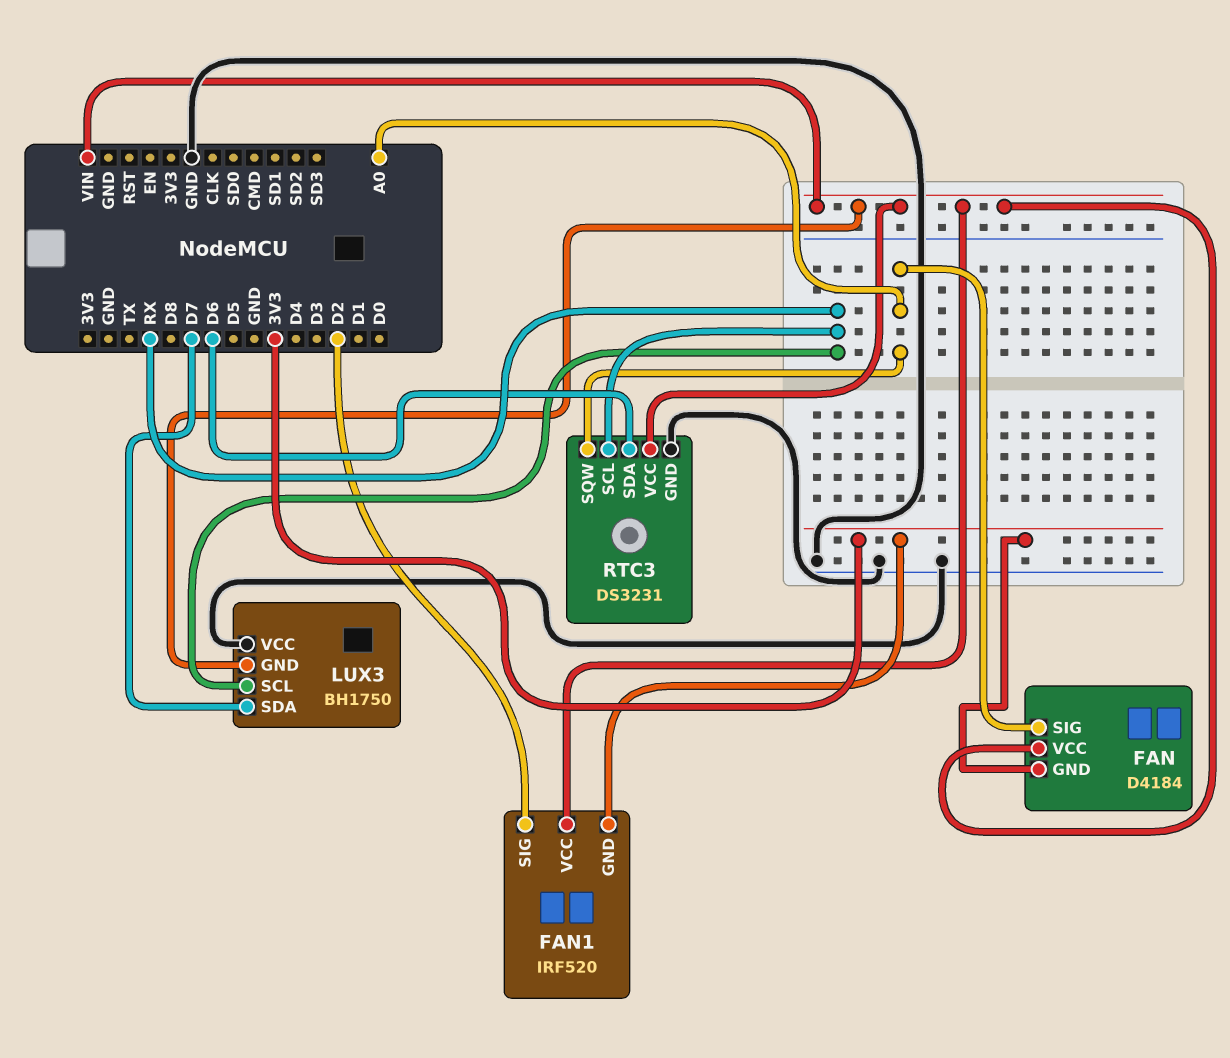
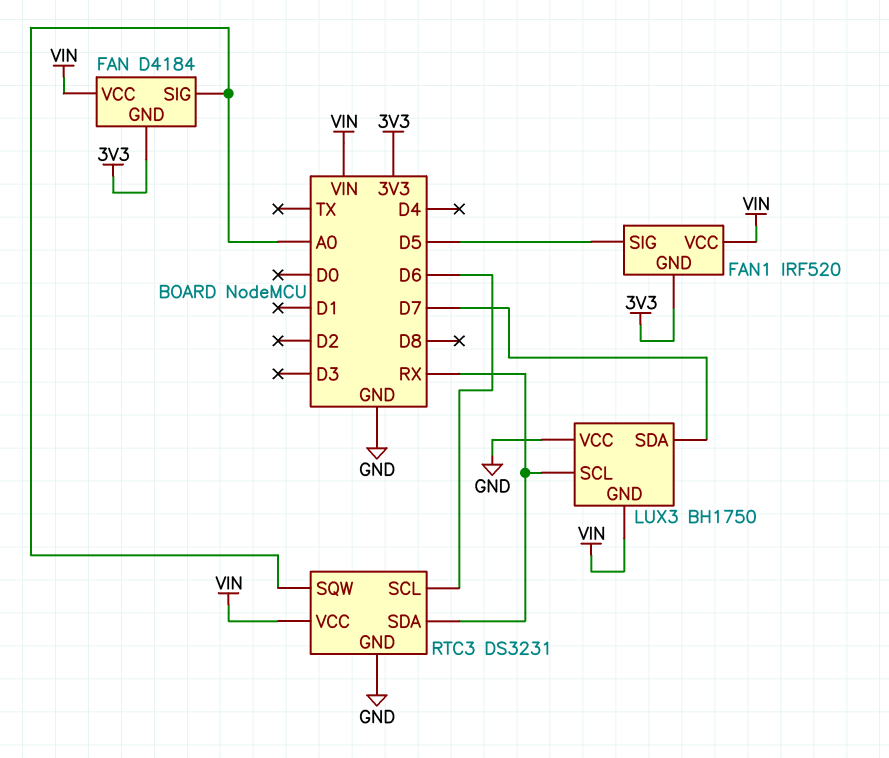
FAN1 pin SIG: D2 -> D5
RTC3 pin SCL: RX -> D6
RTC3 pin SDA: D6 -> RX

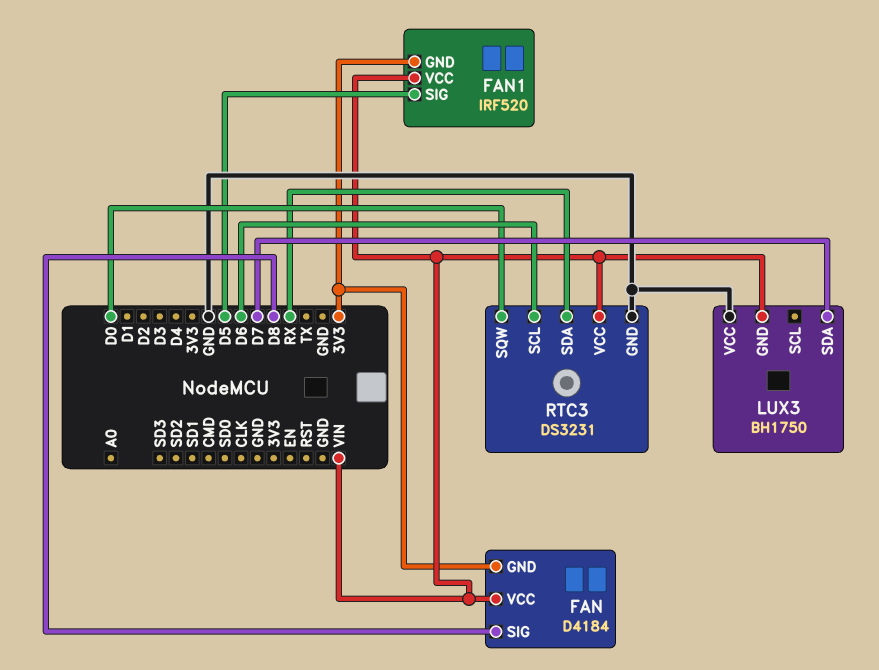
FAN pin SIG: A0 -> D8
LUX3 pin SCL: RX -> none
RTC3 pin SQW: A0 -> D0

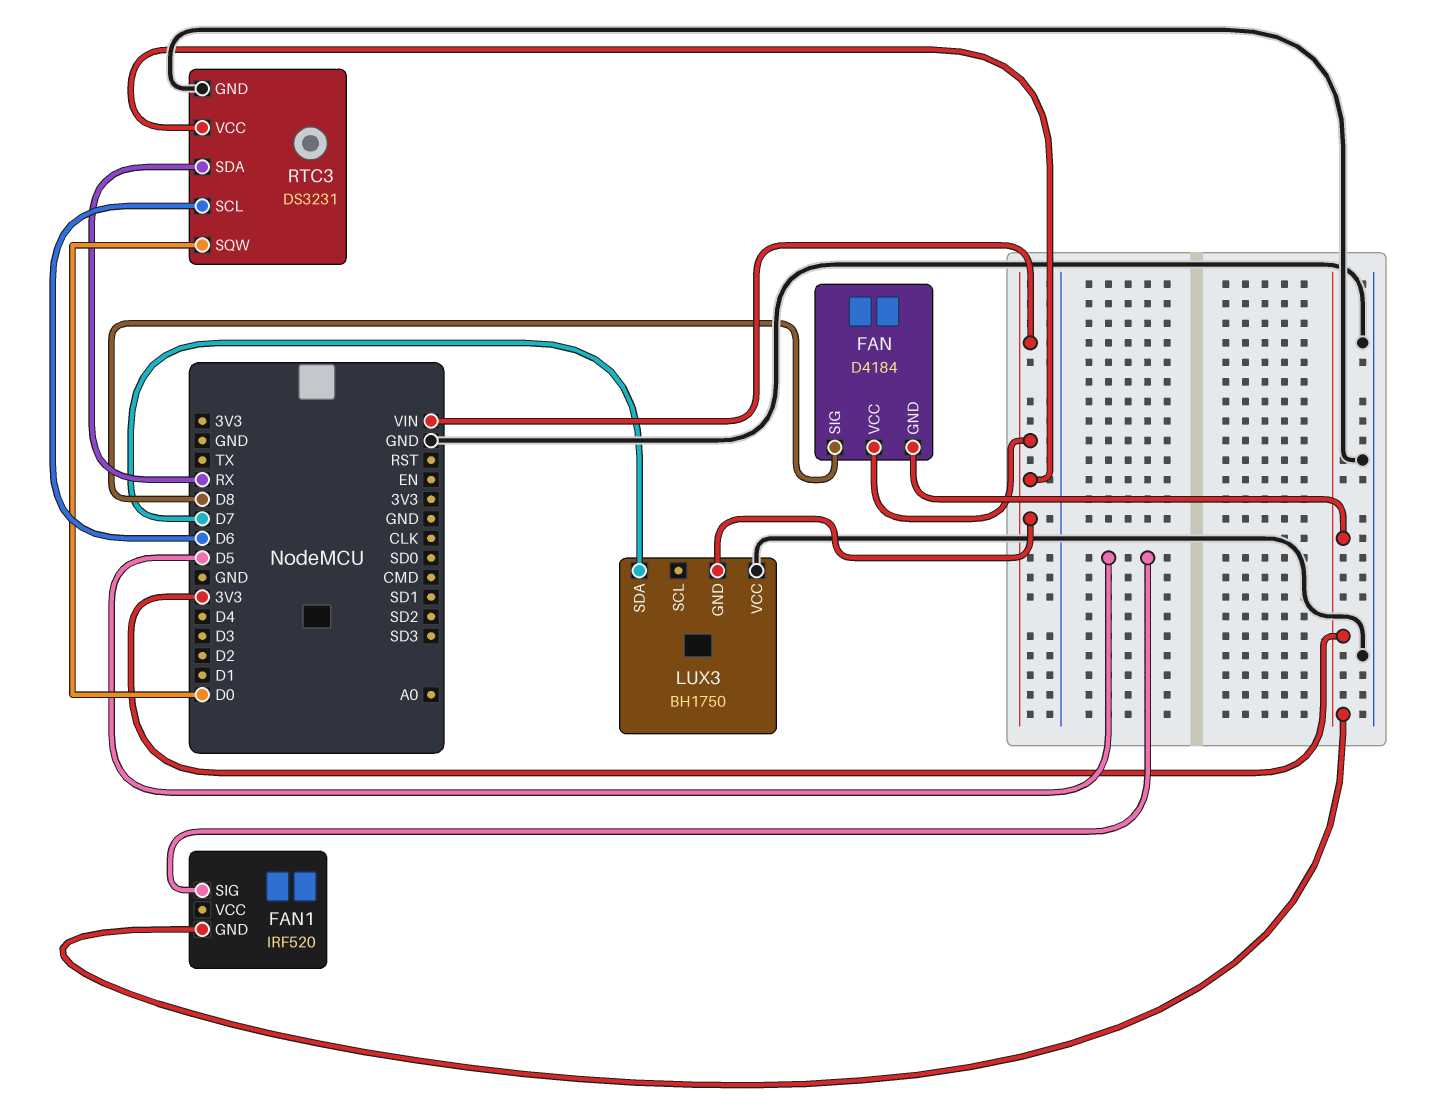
FAN1 pin VCC: VIN -> none

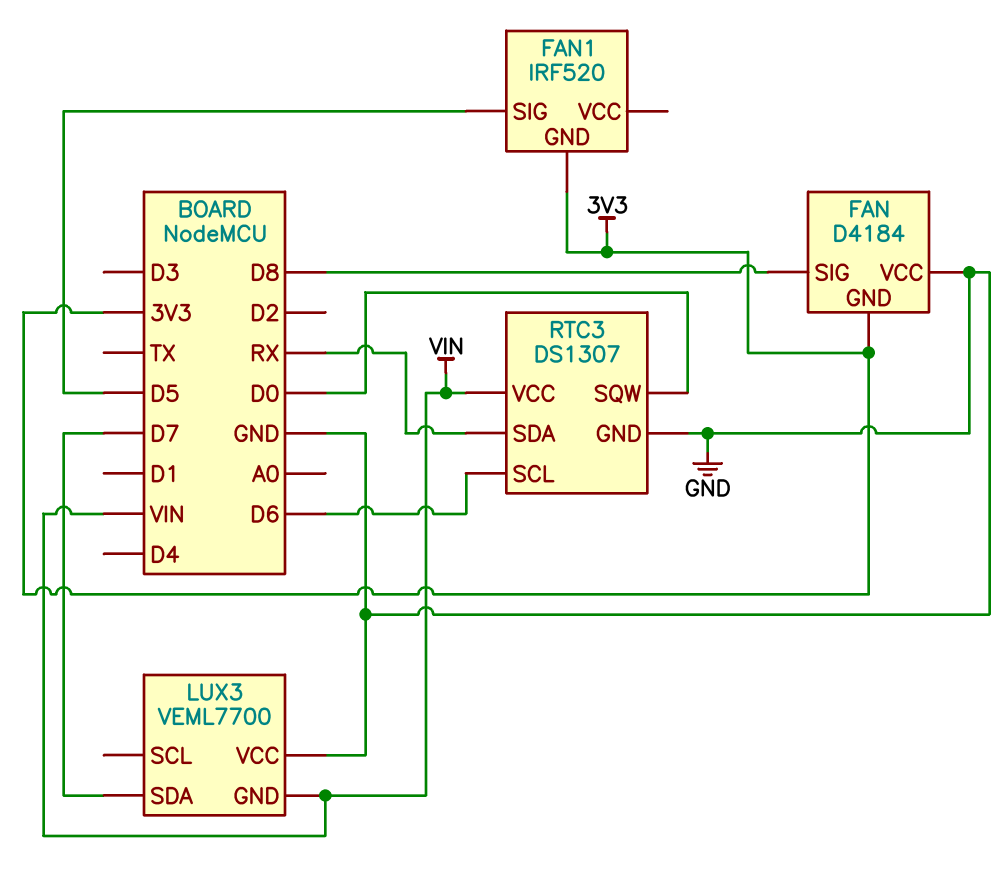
FAN pin VCC: VIN -> GND
LUX3: BH1750 -> VEML7700
RTC3: DS3231 -> DS1307

